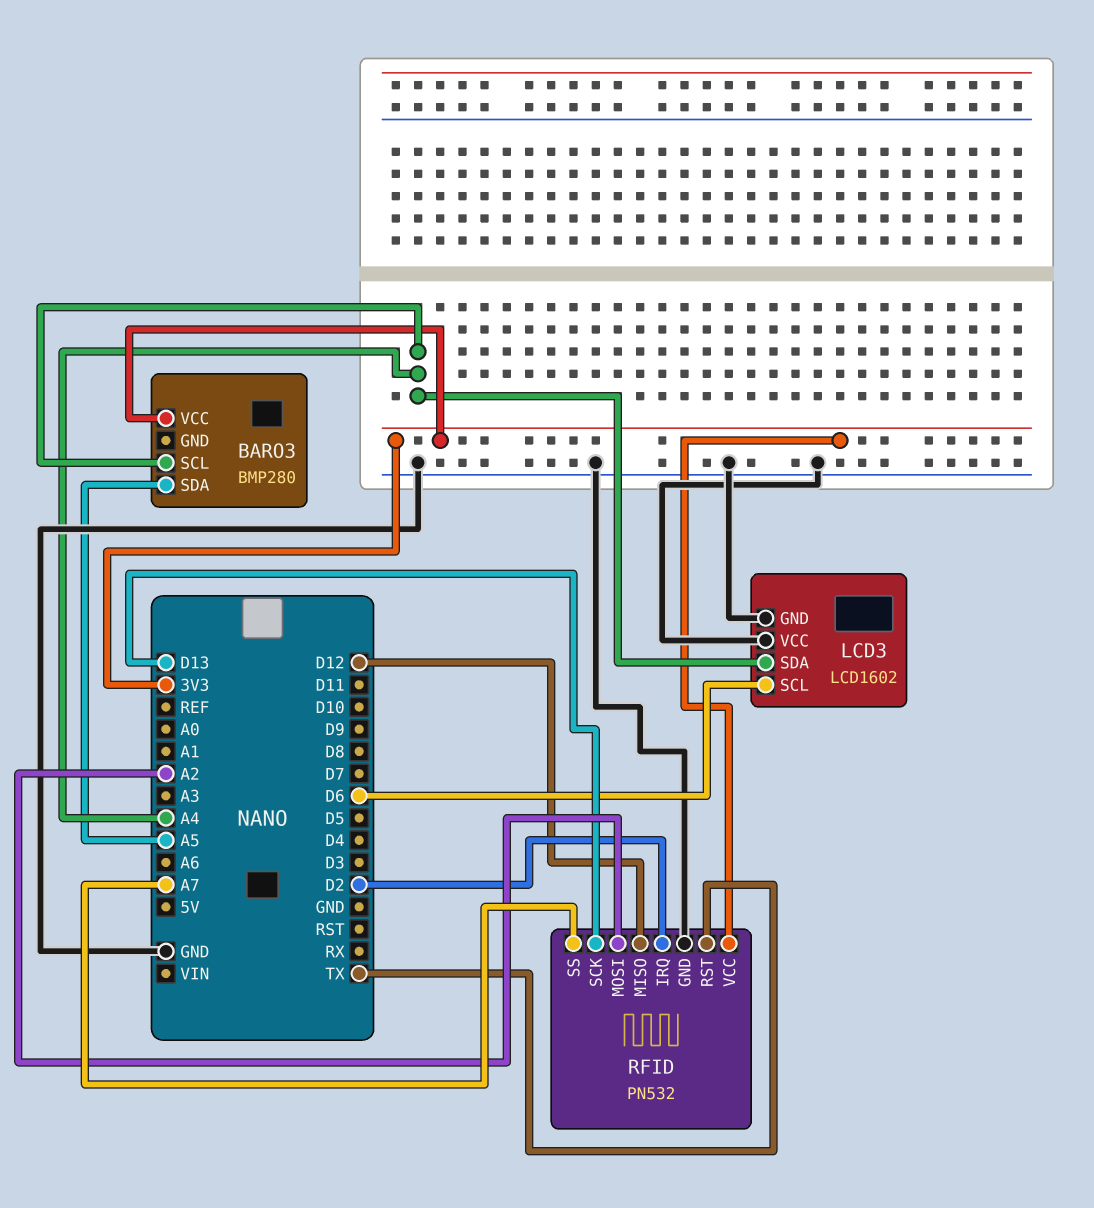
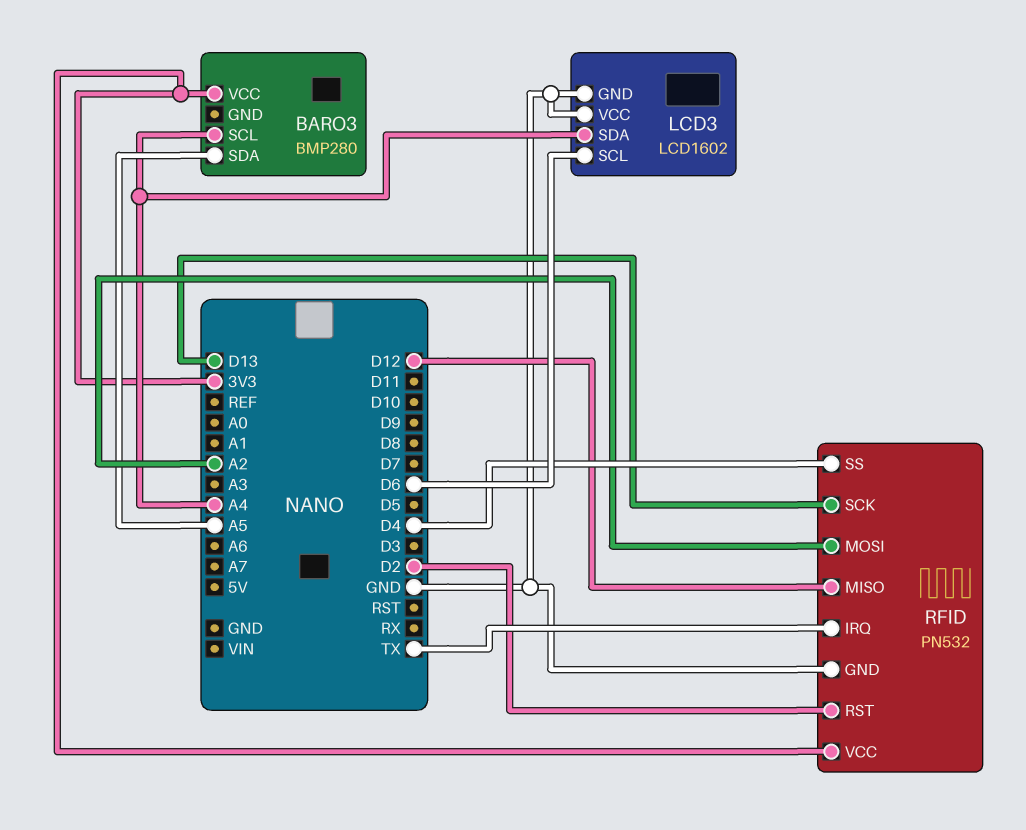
RFID pin IRQ: D2 -> TX
RFID pin RST: TX -> D2
RFID pin SS: A7 -> D4

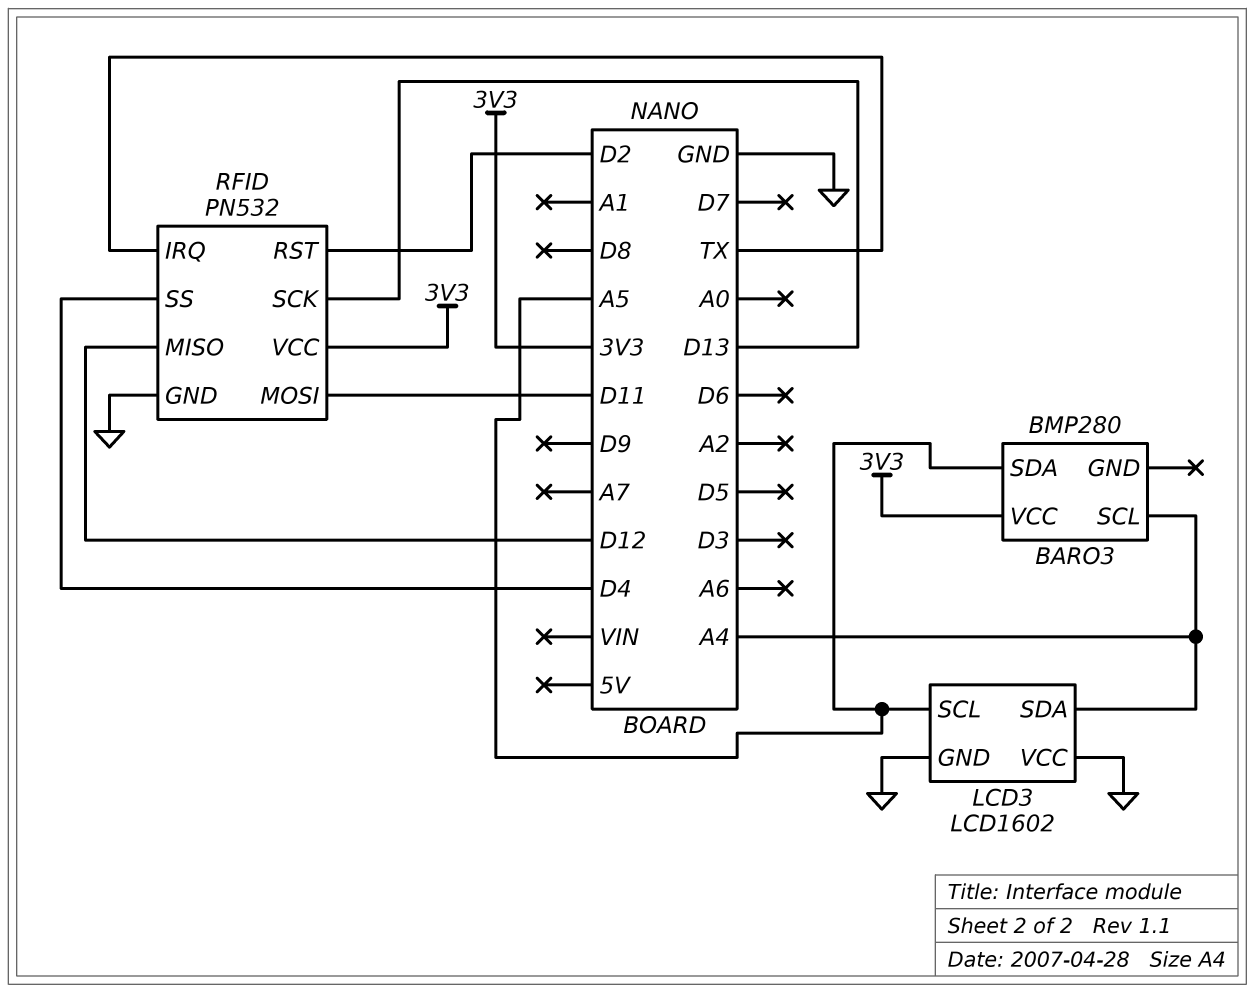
LCD3 pin SCL: D6 -> A5
RFID pin MOSI: A2 -> D11

